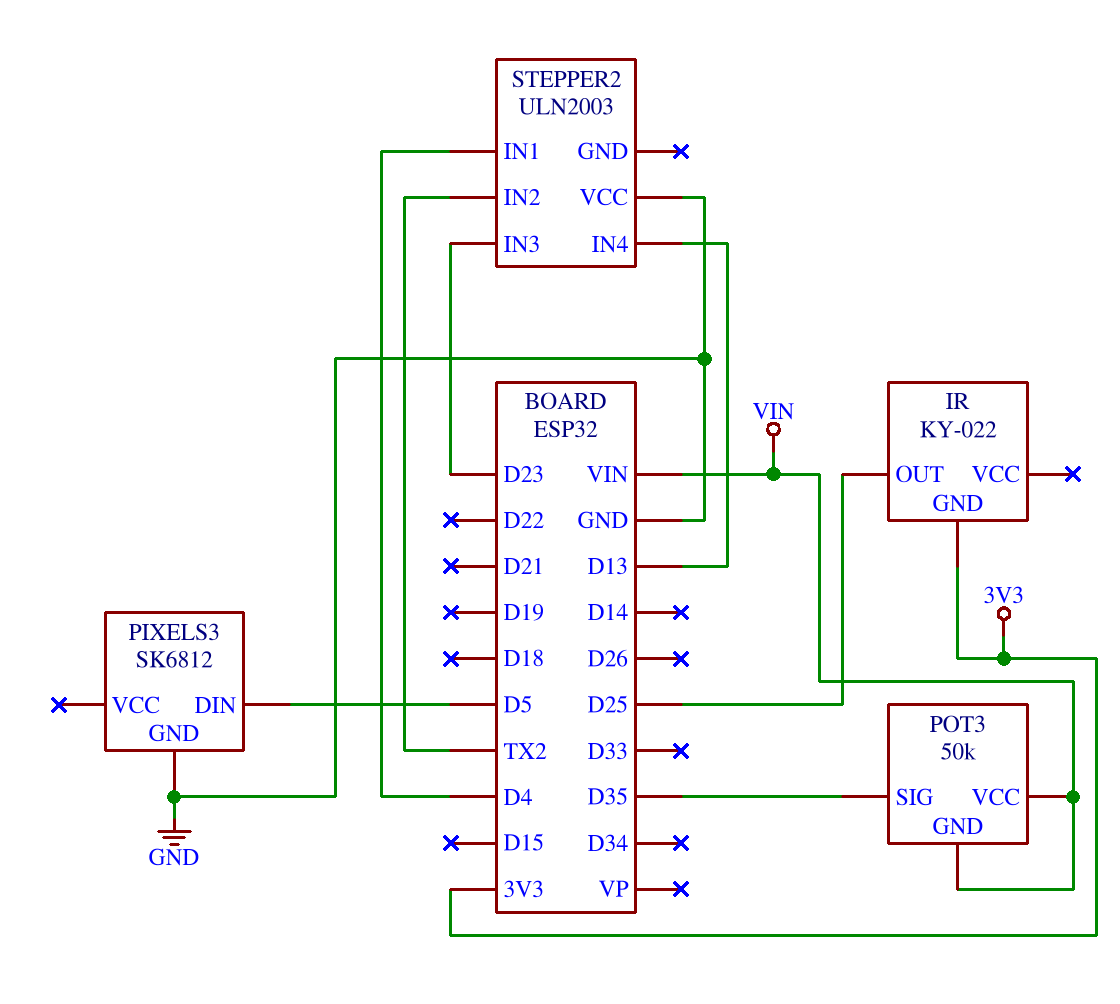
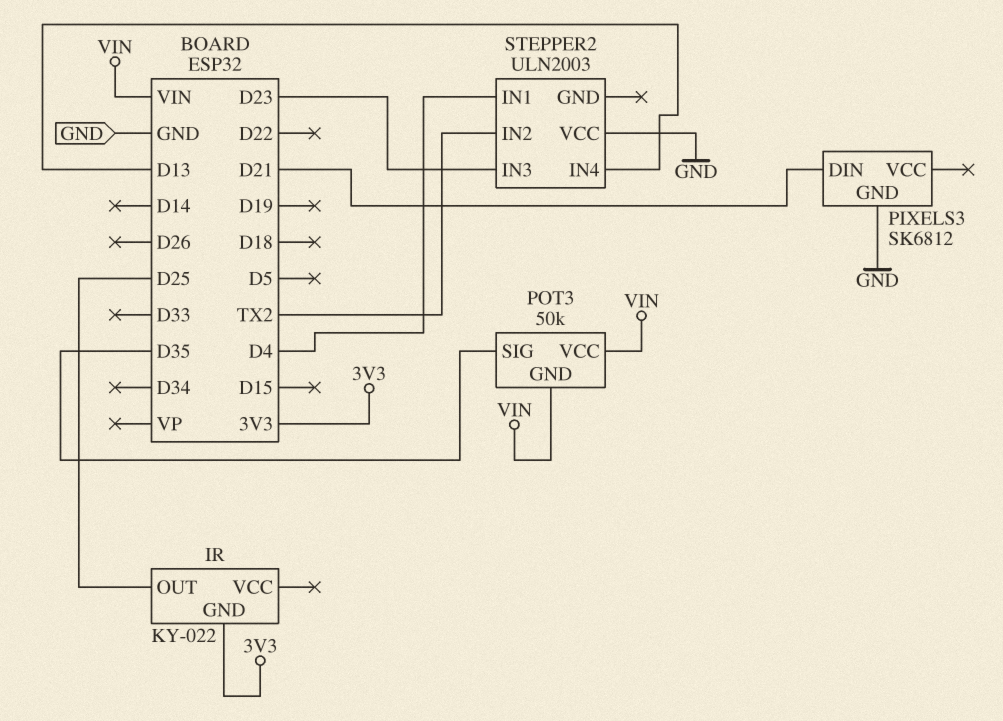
PIXELS3 pin DIN: D5 -> D21

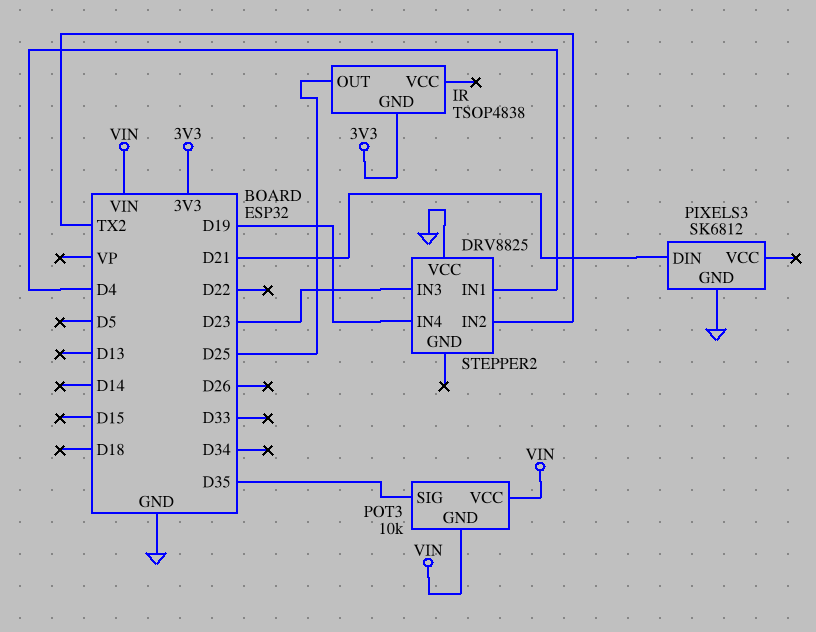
IR: KY-022 -> TSOP4838
POT3: 50k -> 10k
STEPPER2: ULN2003 -> DRV8825
STEPPER2 pin IN4: D13 -> D19

